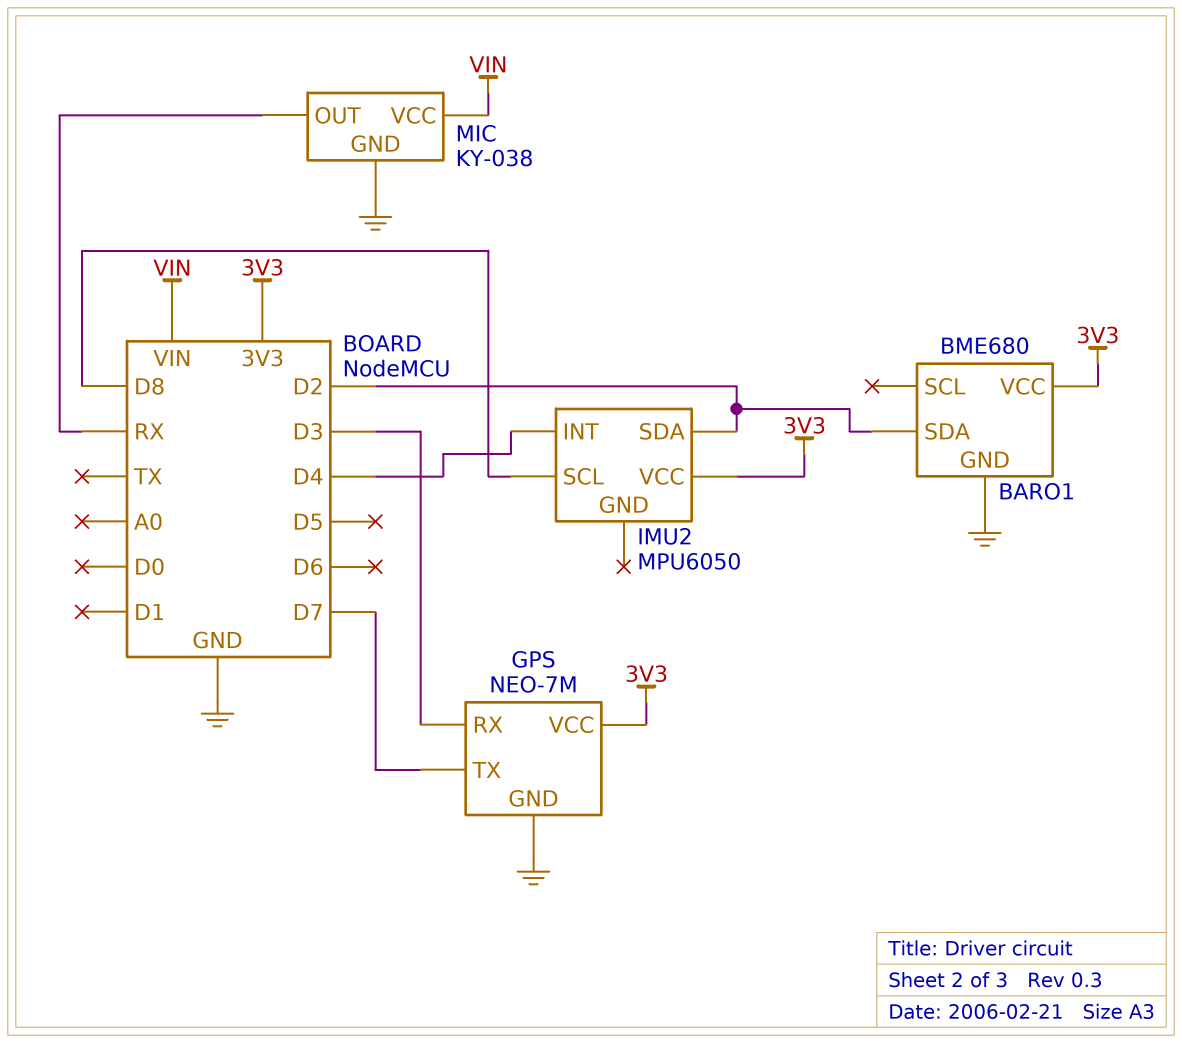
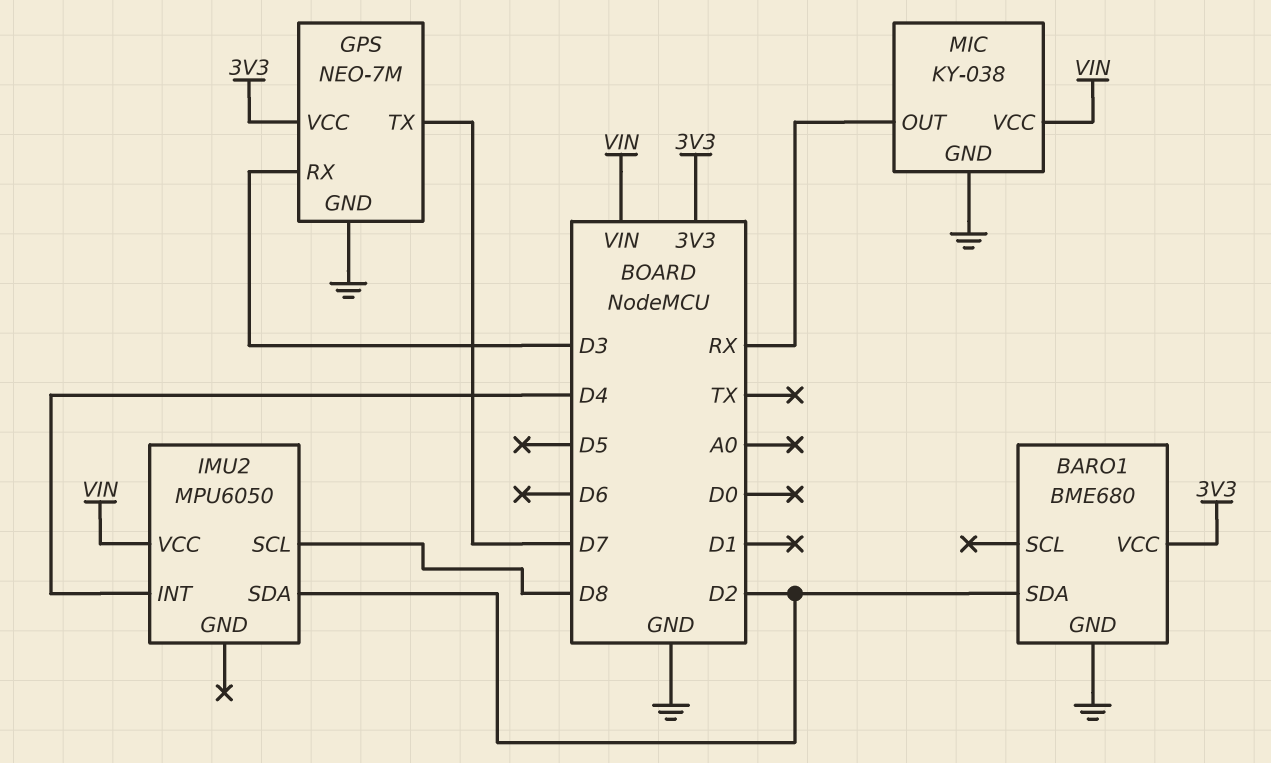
IMU2 pin VCC: 3V3 -> VIN

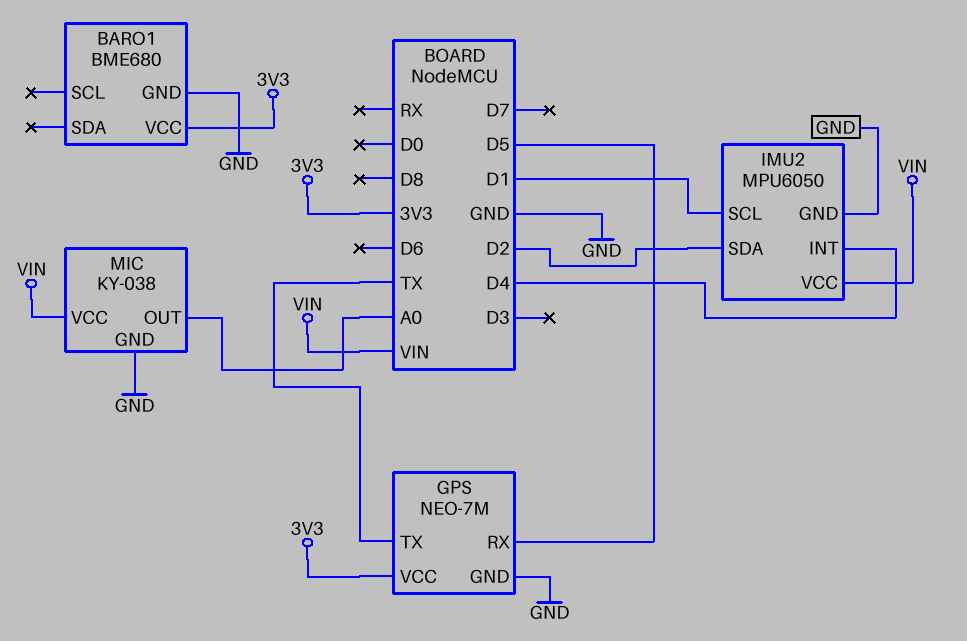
BARO1 pin SDA: D2 -> none
GPS pin RX: D3 -> D5
GPS pin TX: D7 -> TX
IMU2 pin GND: none -> GND
IMU2 pin SCL: D8 -> D1
MIC pin OUT: RX -> A0

